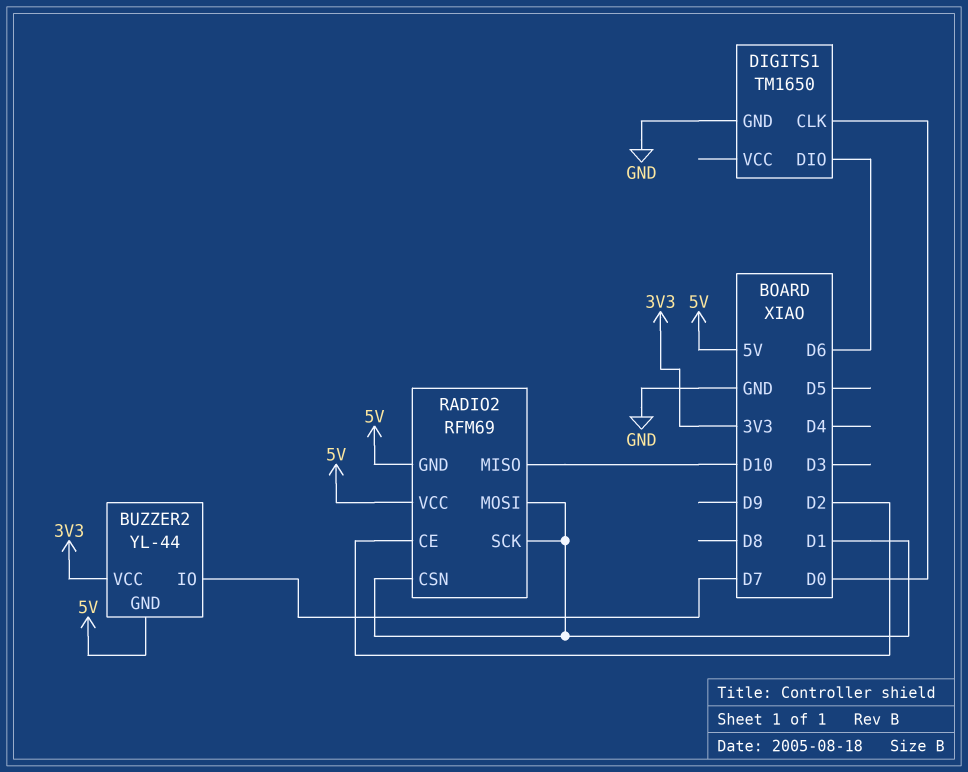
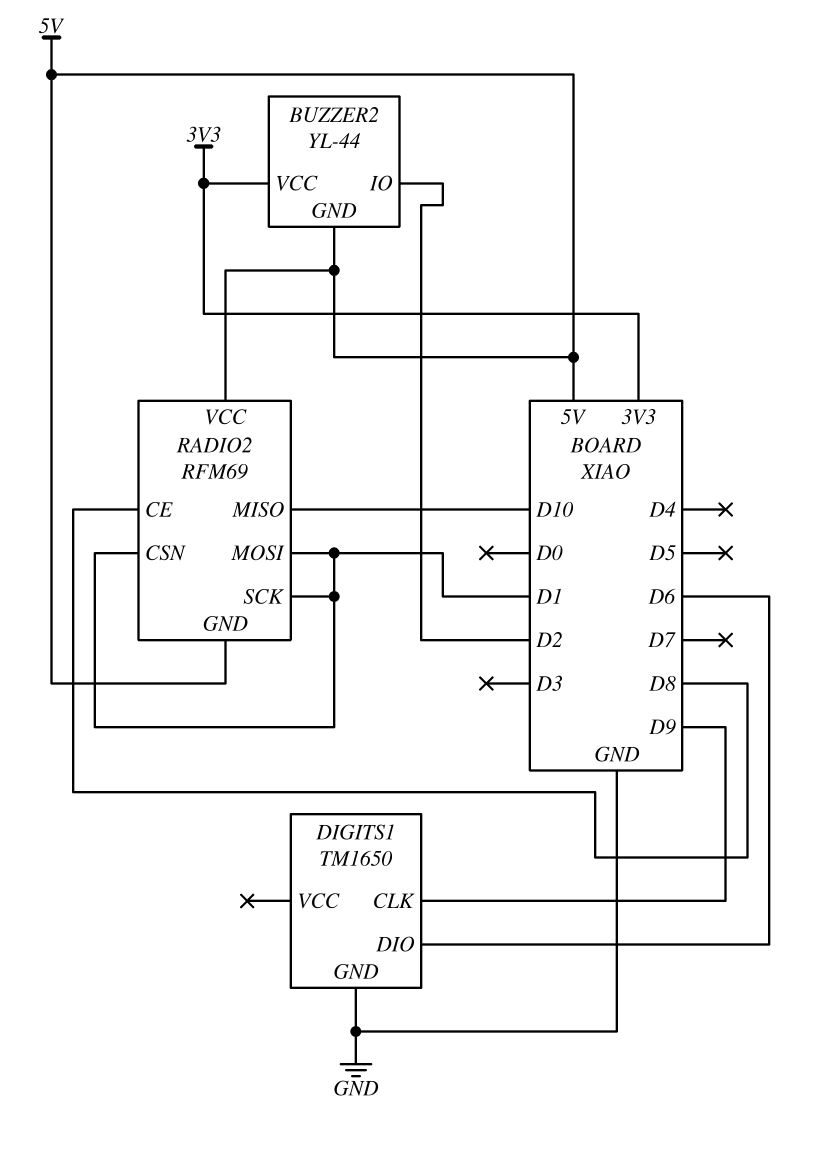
BUZZER2 pin IO: D7 -> D2
DIGITS1 pin CLK: D0 -> D9
RADIO2 pin CE: D2 -> D8

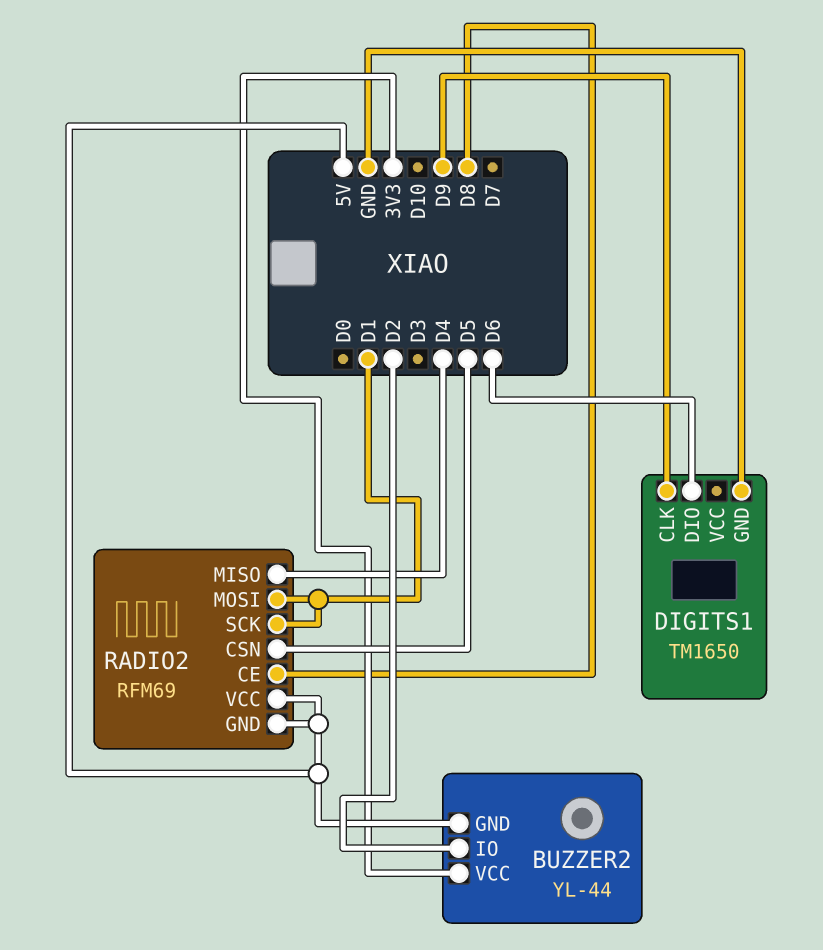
RADIO2 pin CSN: D1 -> D5
RADIO2 pin MISO: D10 -> D4

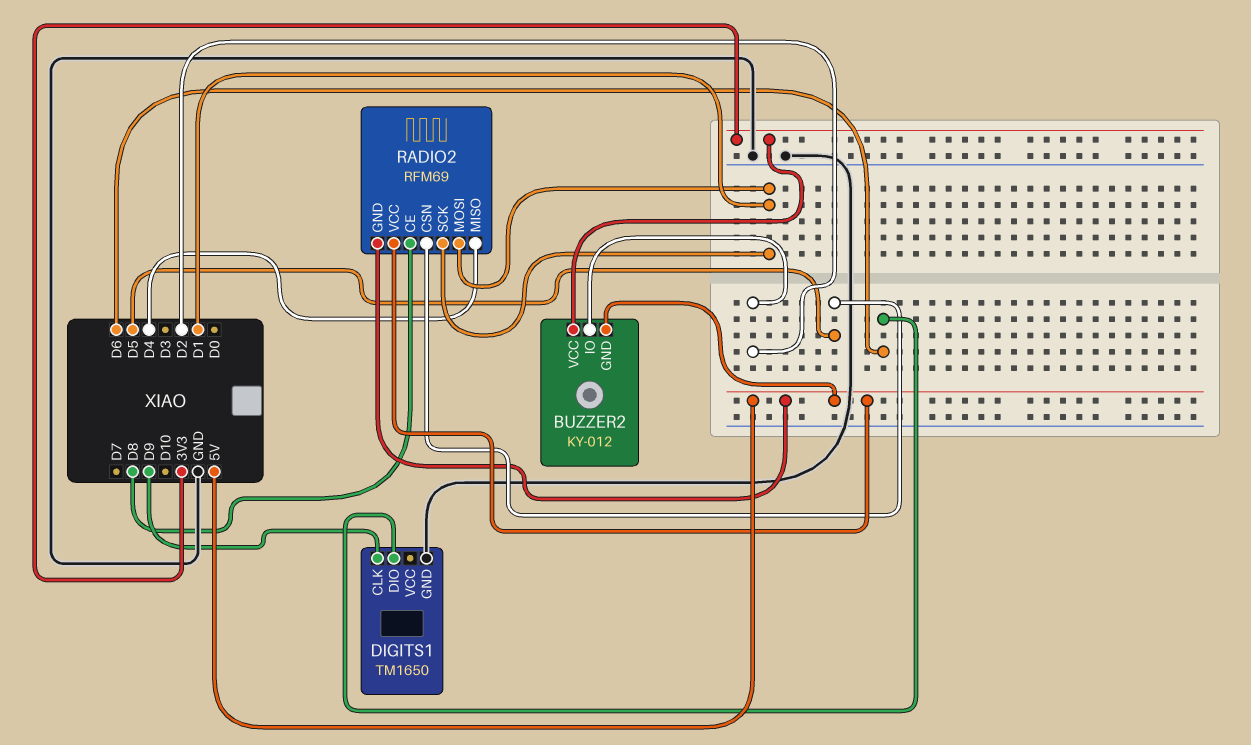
BUZZER2: YL-44 -> KY-012

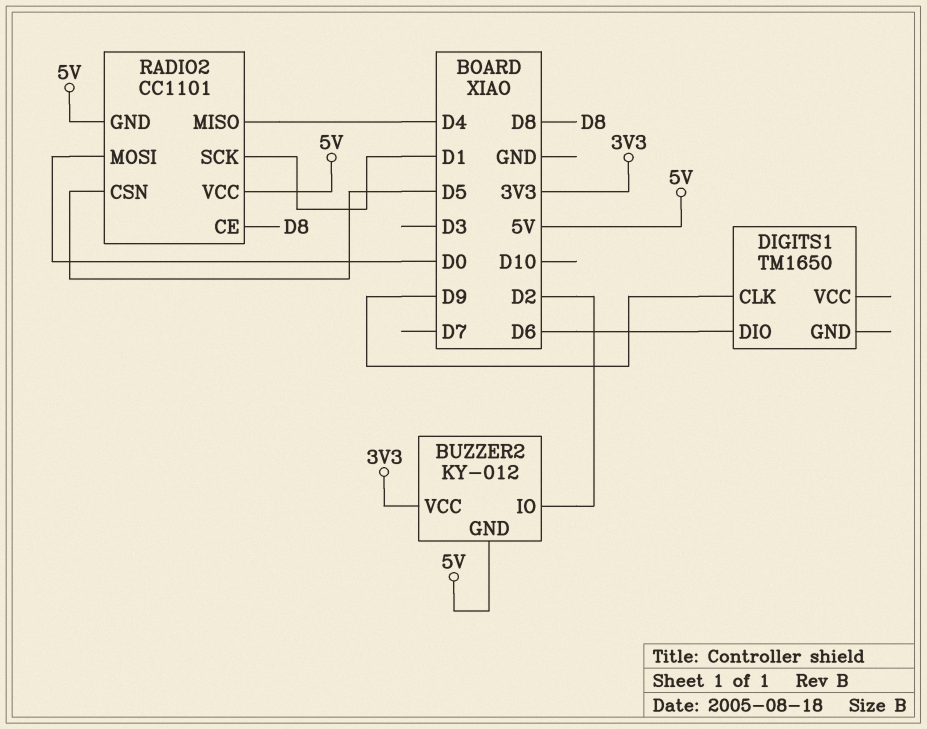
DIGITS1 pin GND: GND -> none
RADIO2: RFM69 -> CC1101
RADIO2 pin MOSI: D1 -> D0

